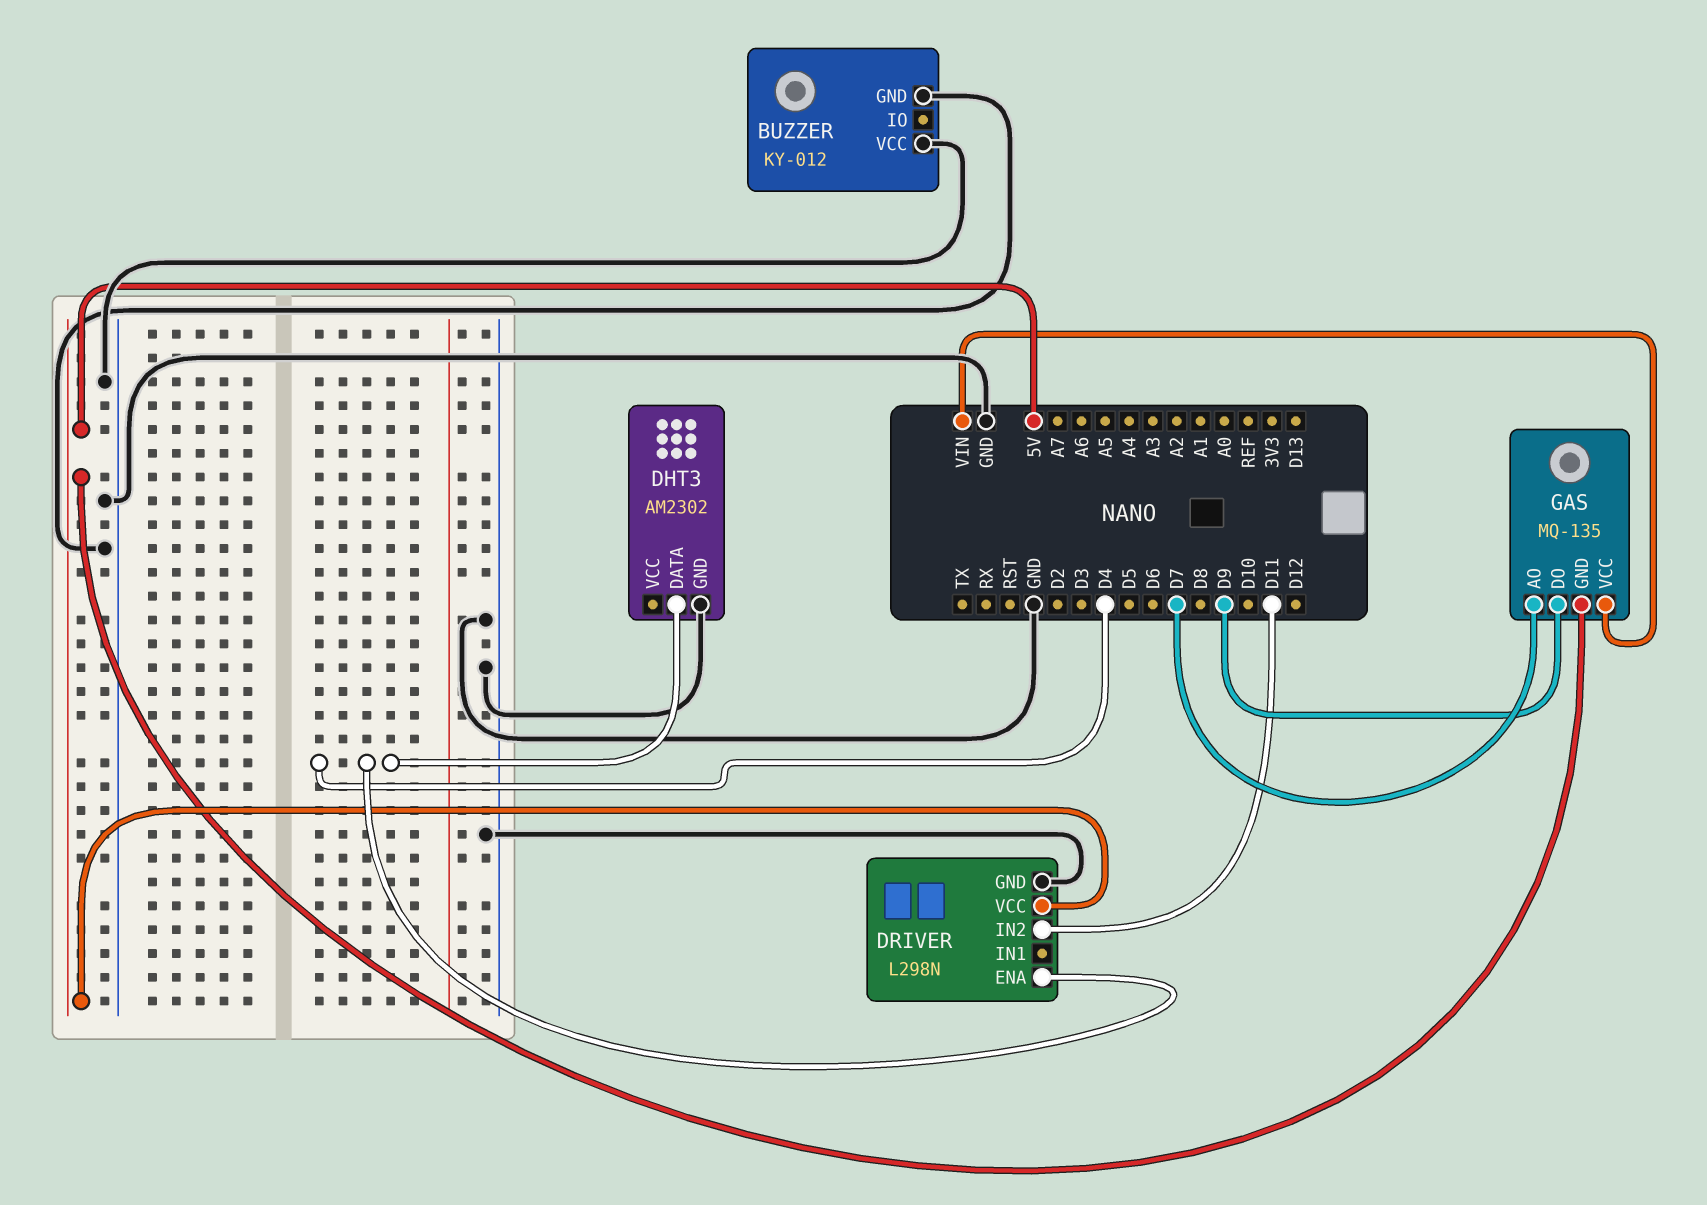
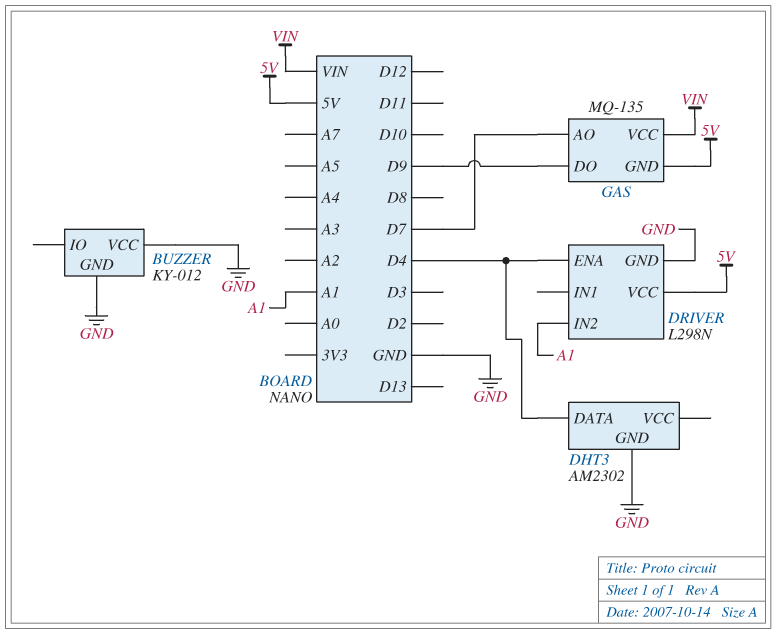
DRIVER pin IN2: D11 -> A1

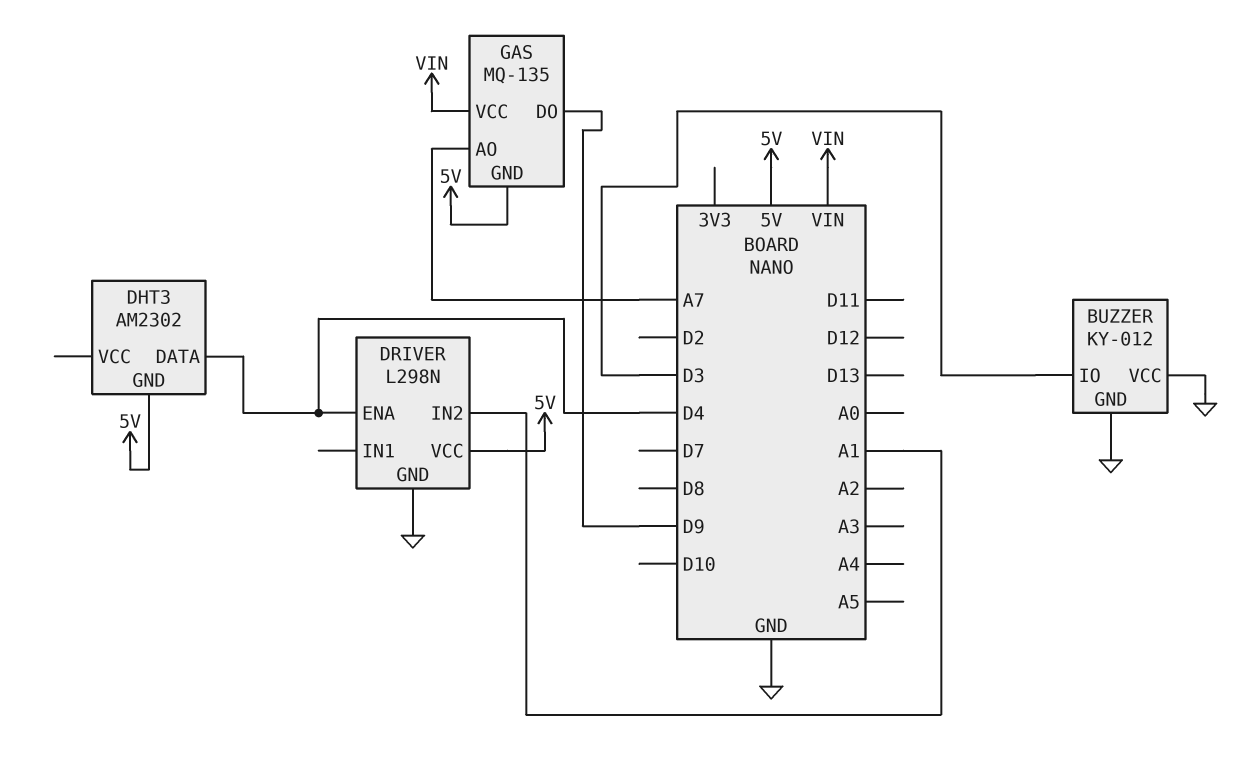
BUZZER pin IO: none -> D3
DHT3 pin GND: GND -> 5V
GAS pin AO: D7 -> A7

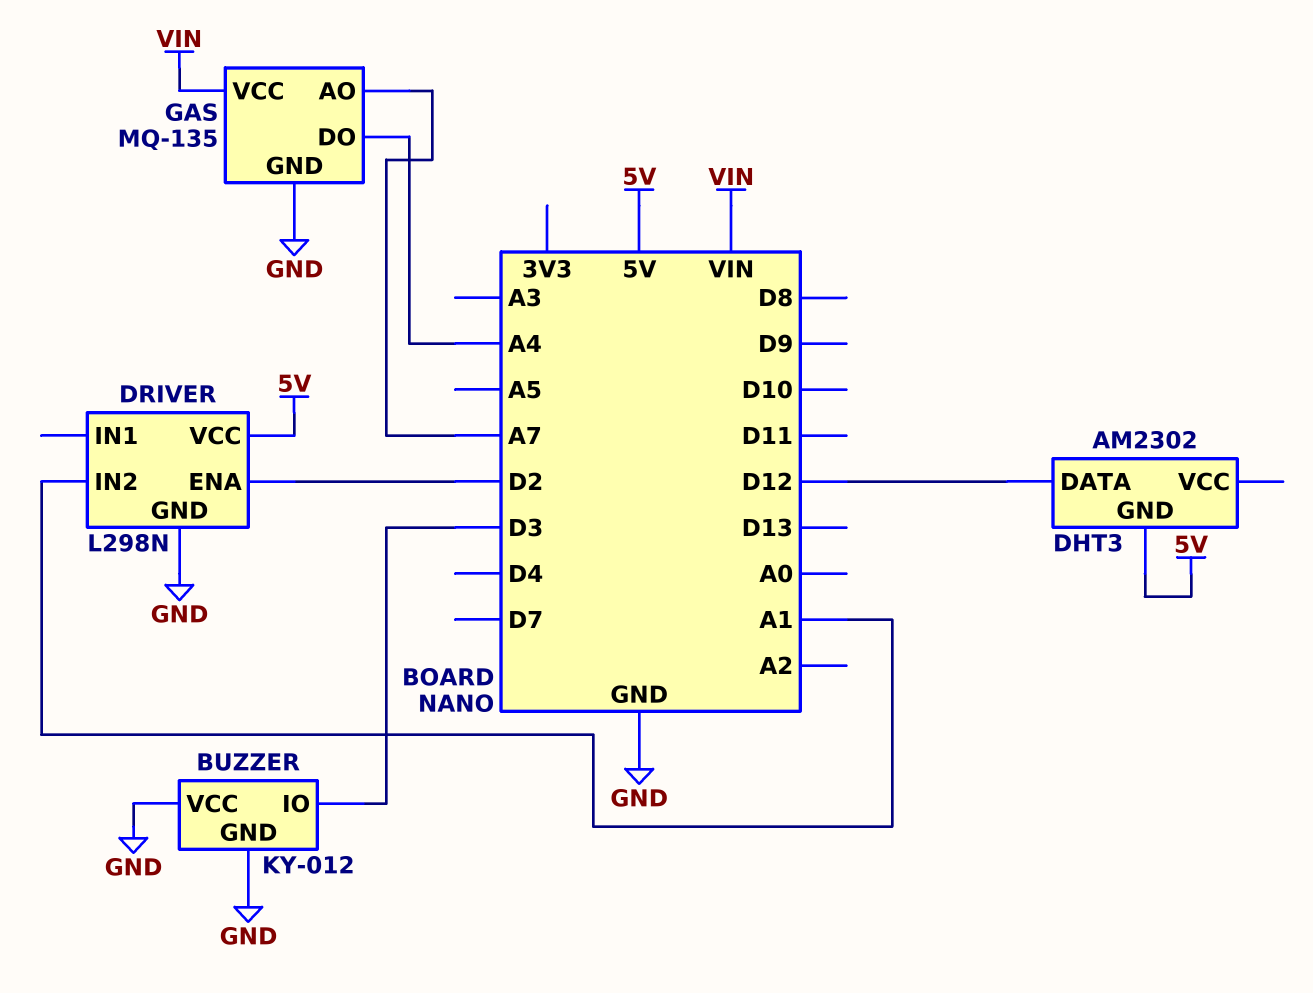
DHT3 pin DATA: D4 -> D12
DRIVER pin ENA: D4 -> D2
GAS pin DO: D9 -> A4
GAS pin GND: 5V -> GND

